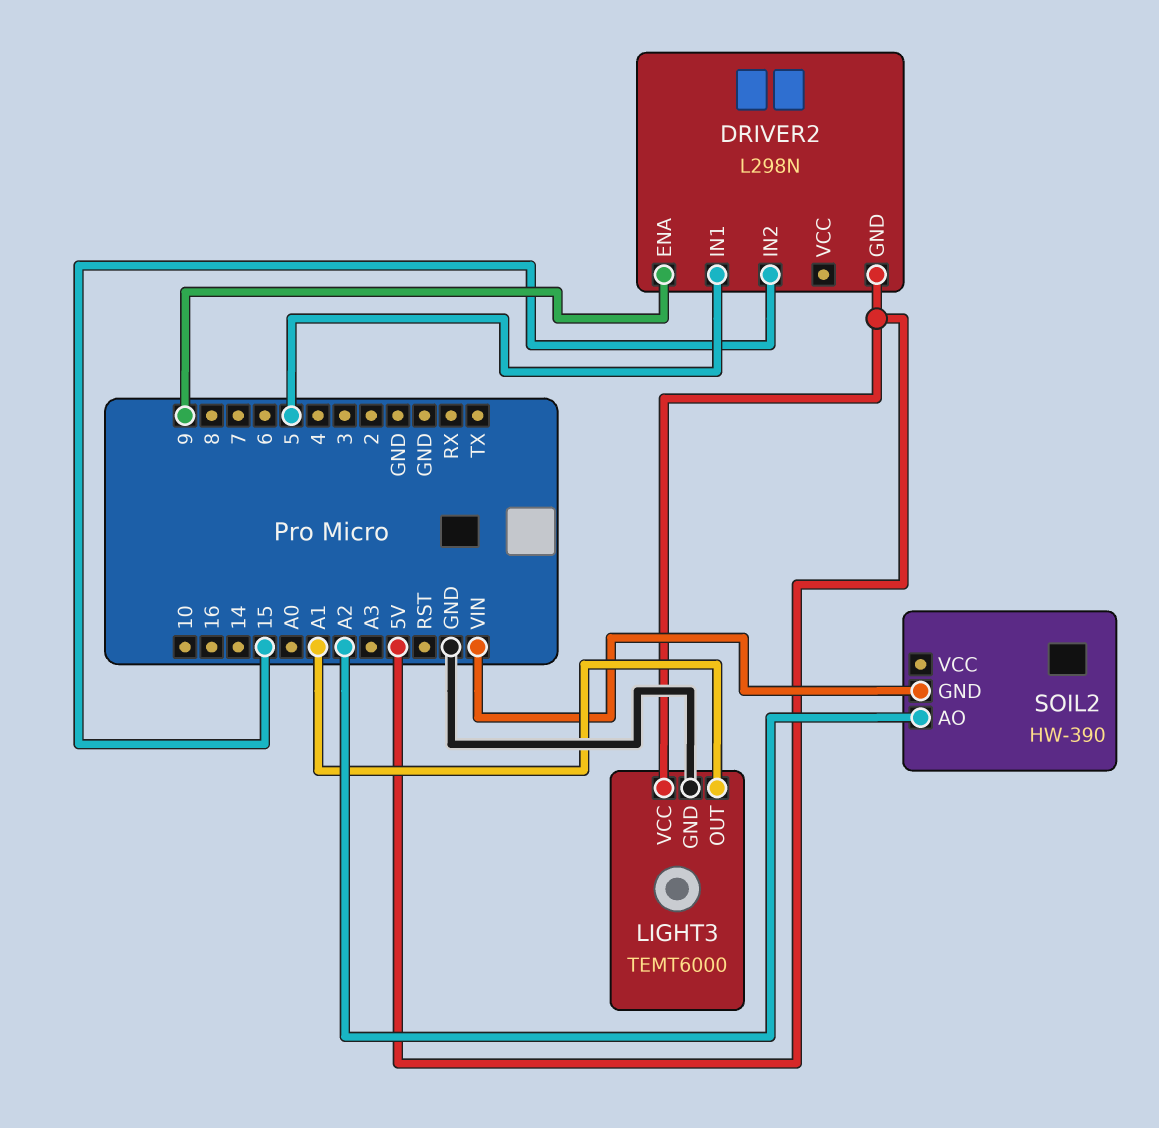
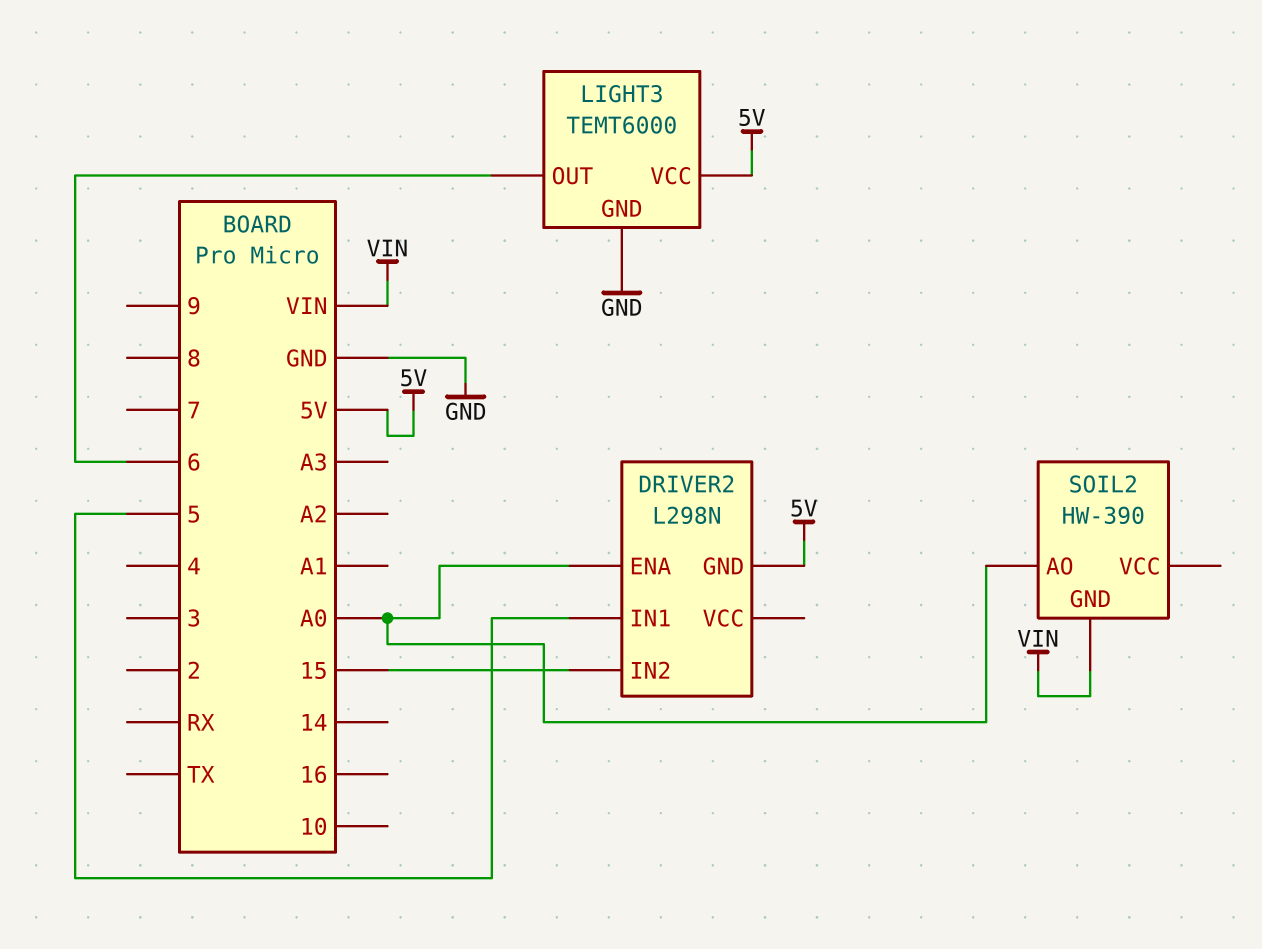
DRIVER2 pin ENA: 9 -> A0
LIGHT3 pin OUT: A1 -> 6
SOIL2 pin AO: A2 -> A0

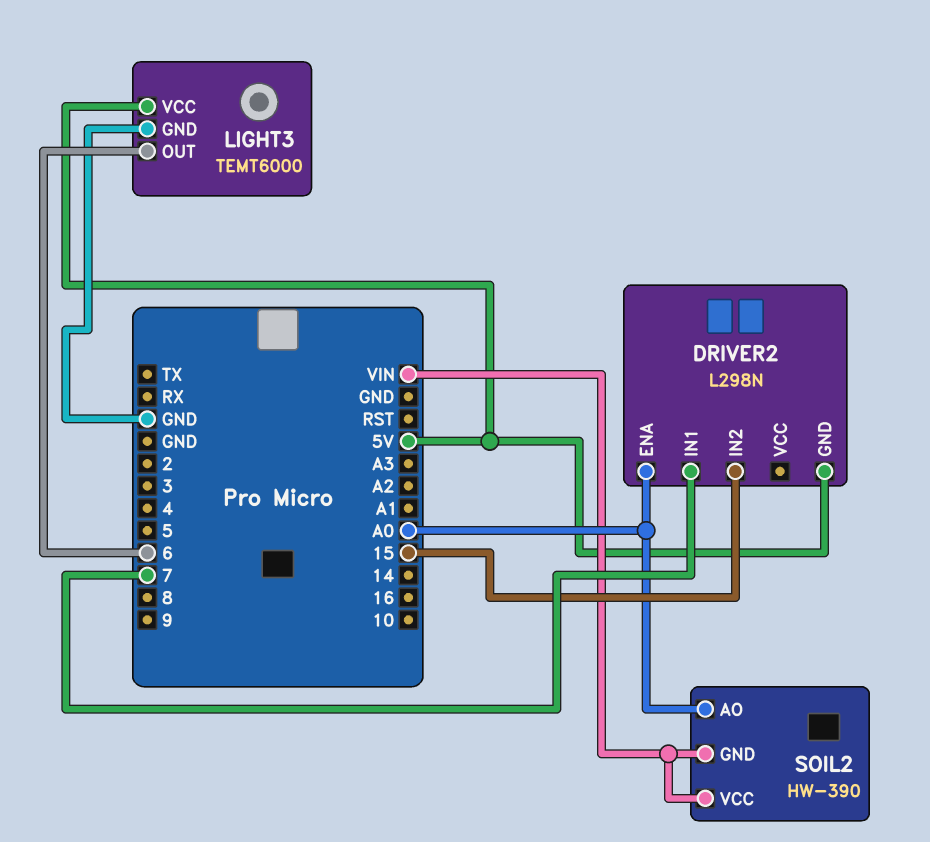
DRIVER2 pin IN1: 5 -> 7
SOIL2 pin VCC: none -> VIN

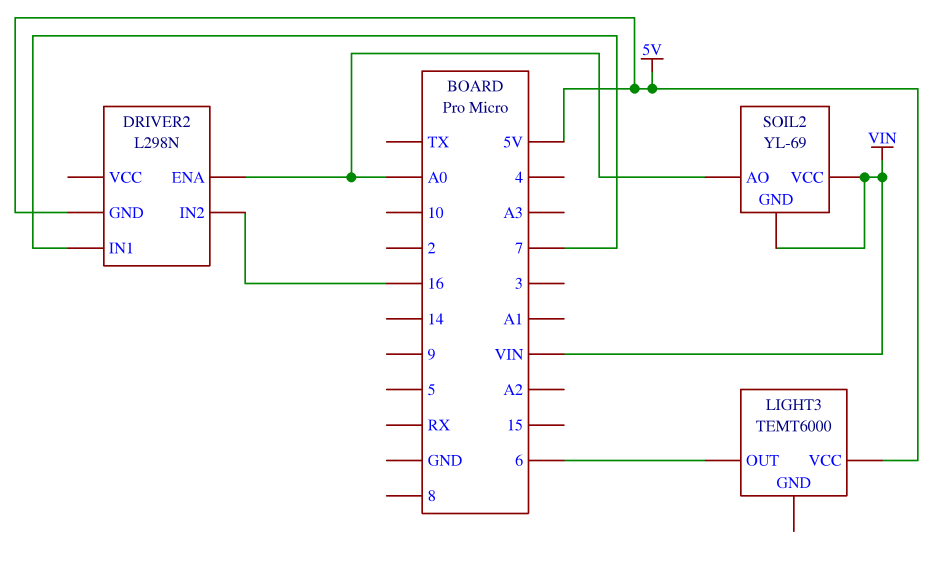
DRIVER2 pin IN2: 15 -> 16
LIGHT3 pin GND: GND -> none
SOIL2: HW-390 -> YL-69

